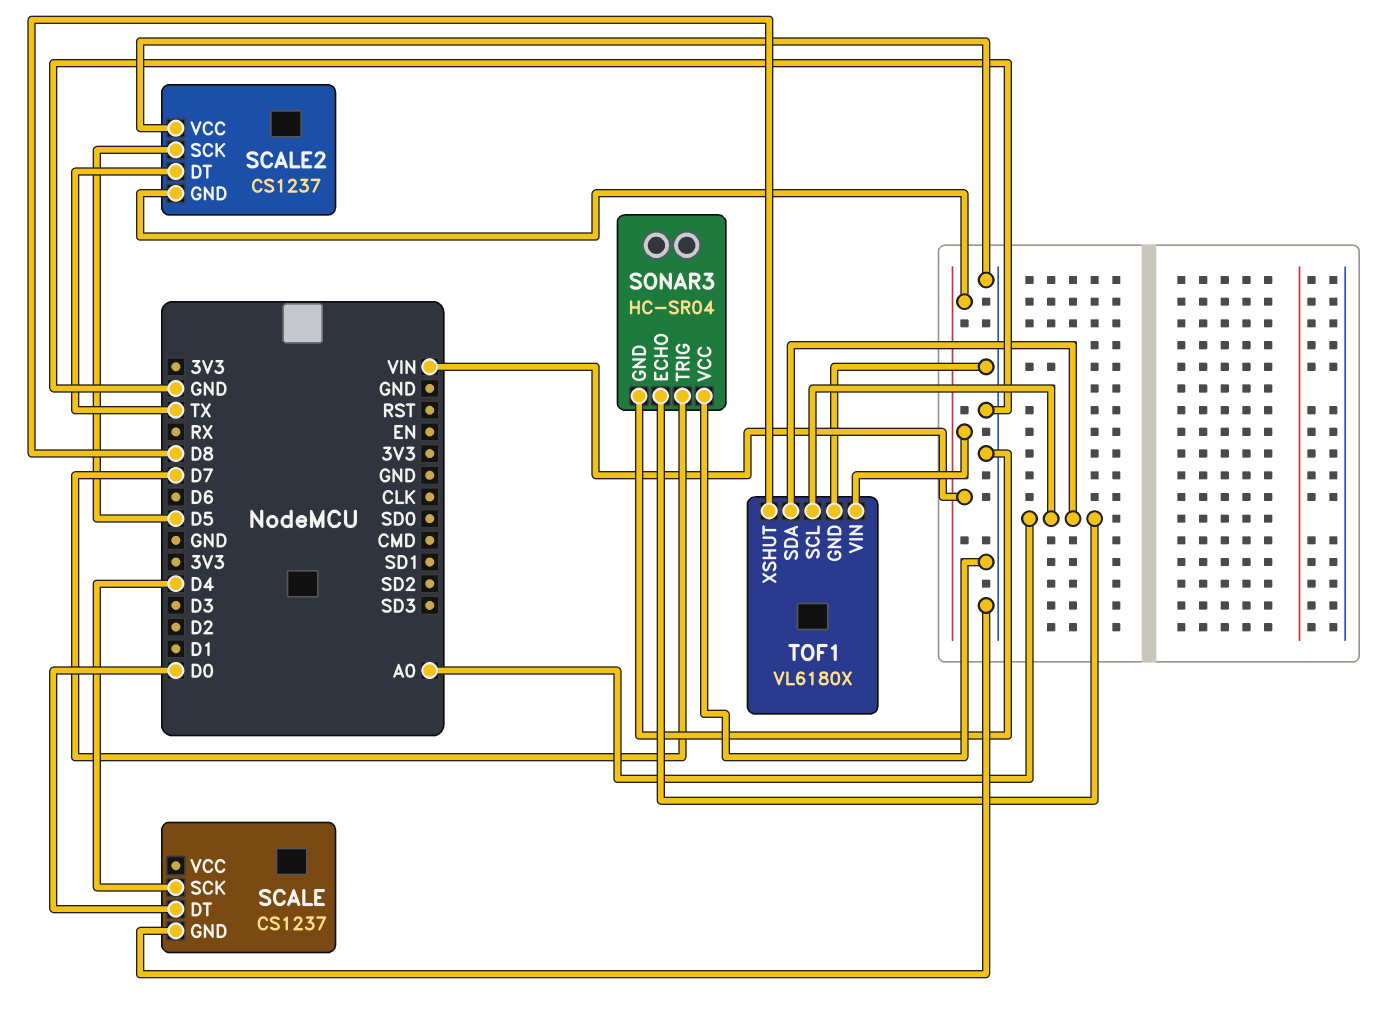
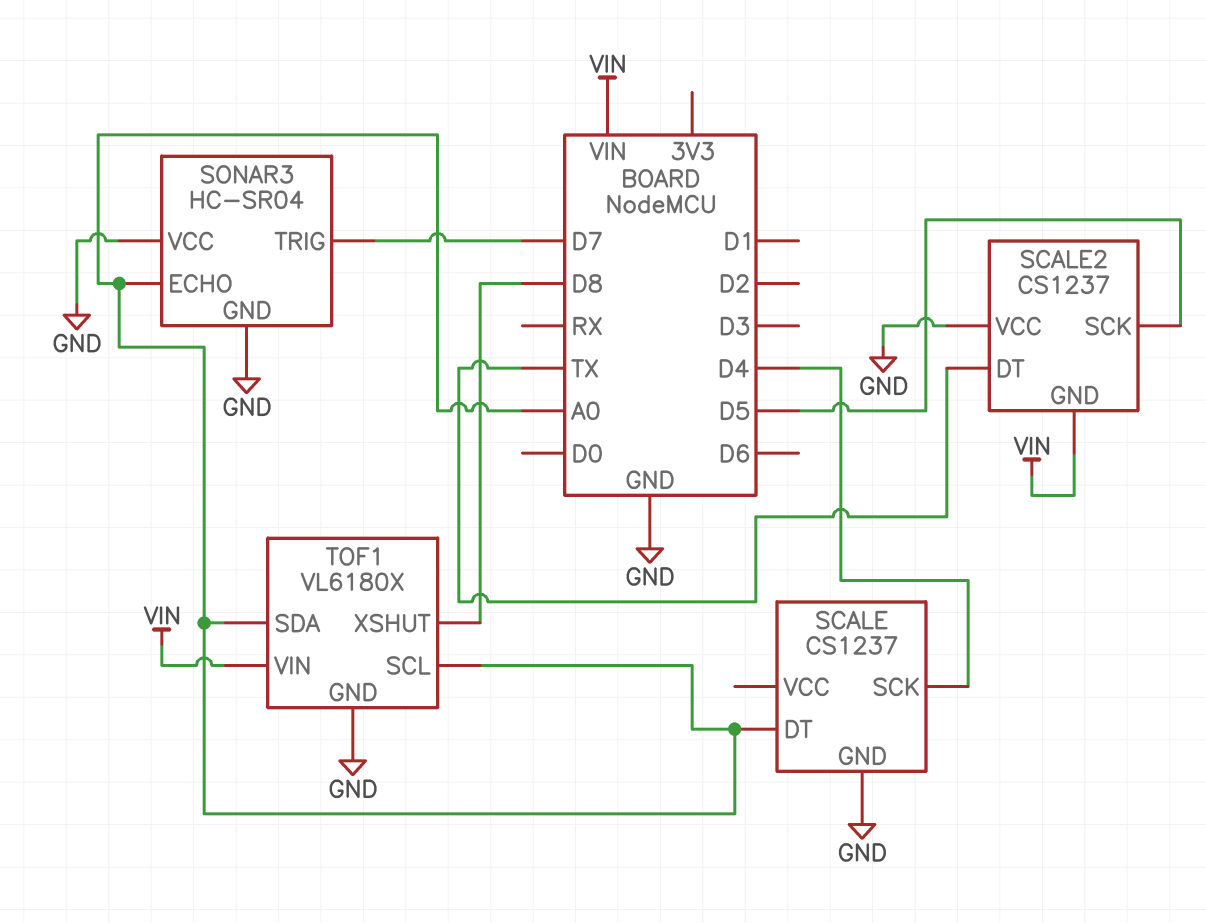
SCALE pin DT: D0 -> A0

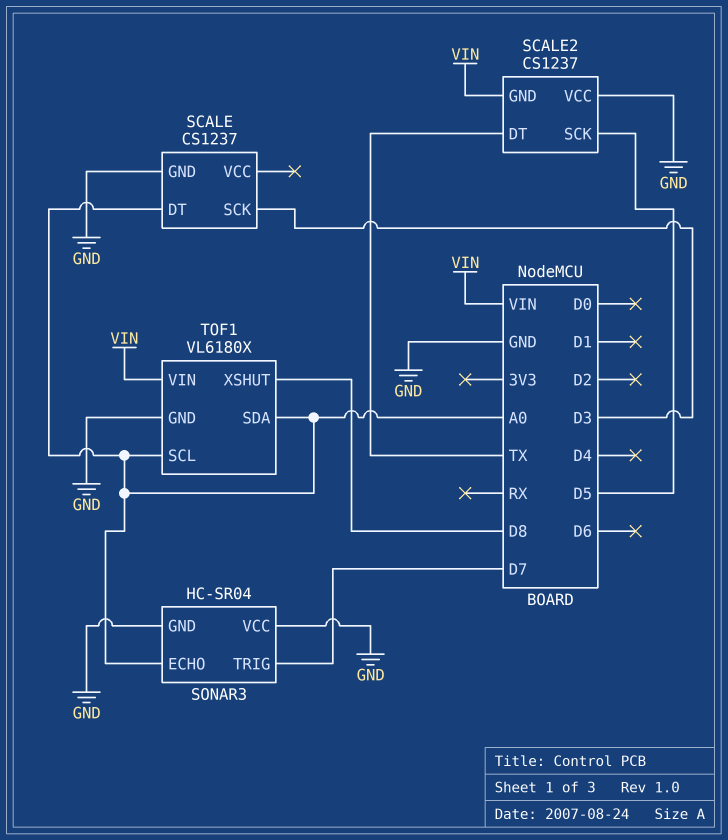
SCALE pin SCK: D4 -> D3

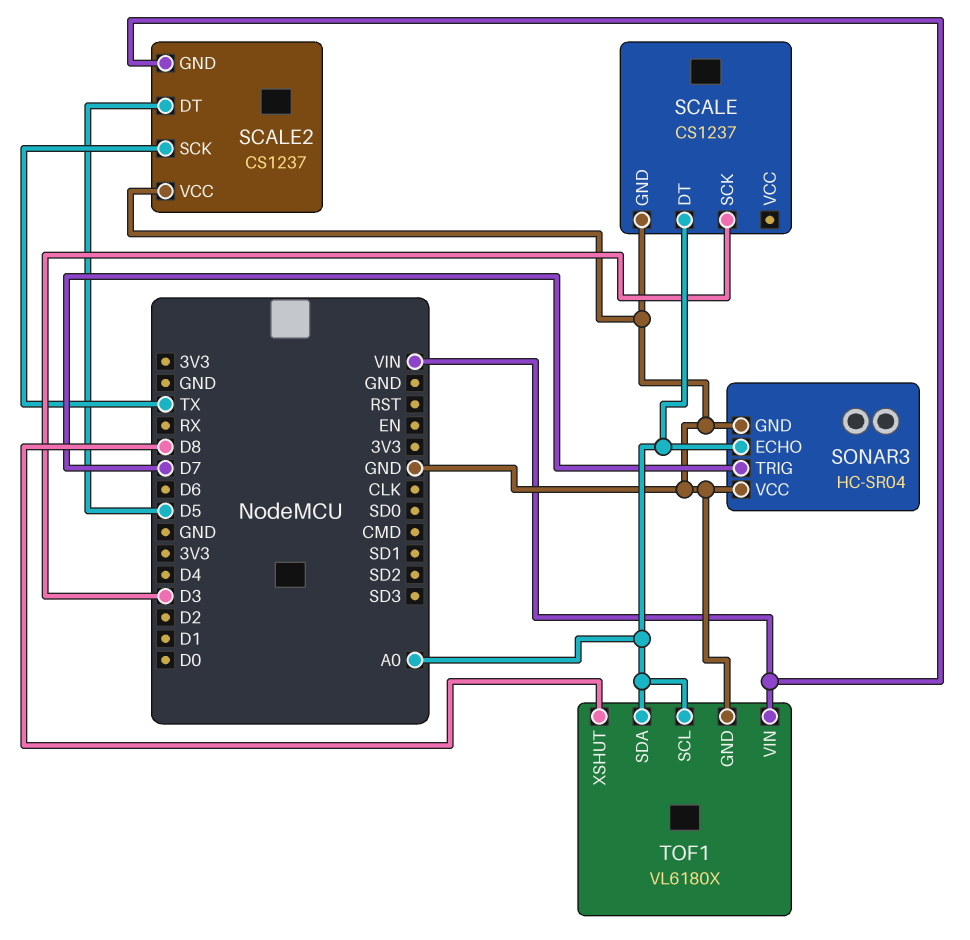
SCALE2 pin DT: TX -> D5
SCALE2 pin SCK: D5 -> TX

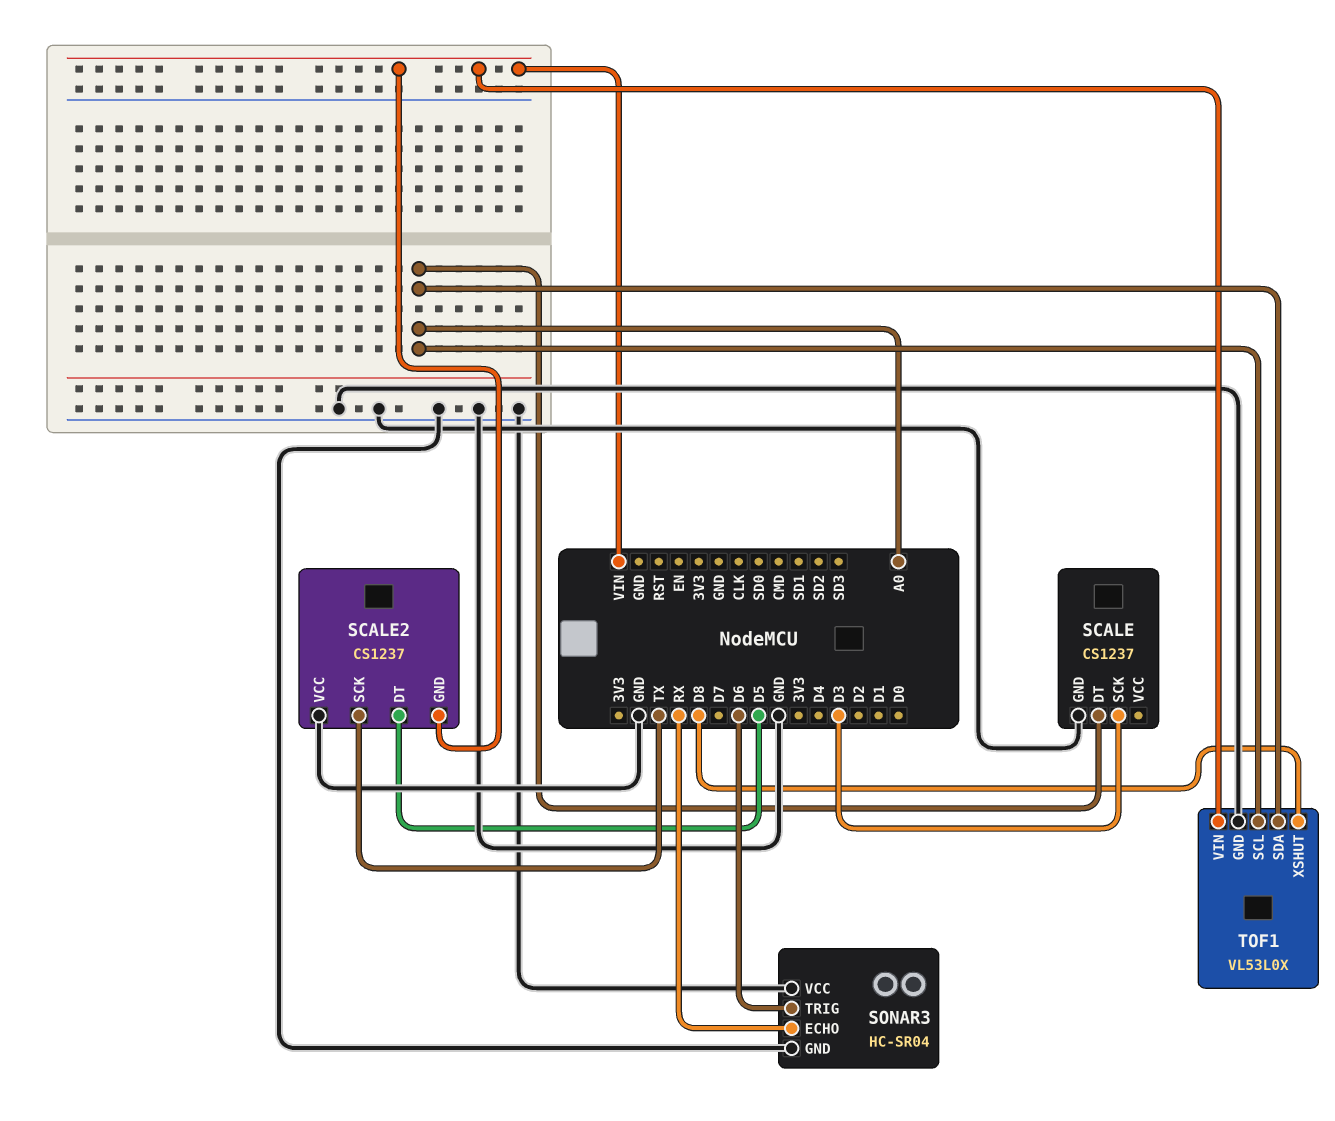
SONAR3 pin ECHO: A0 -> RX
SONAR3 pin TRIG: D7 -> D6
TOF1: VL6180X -> VL53L0X

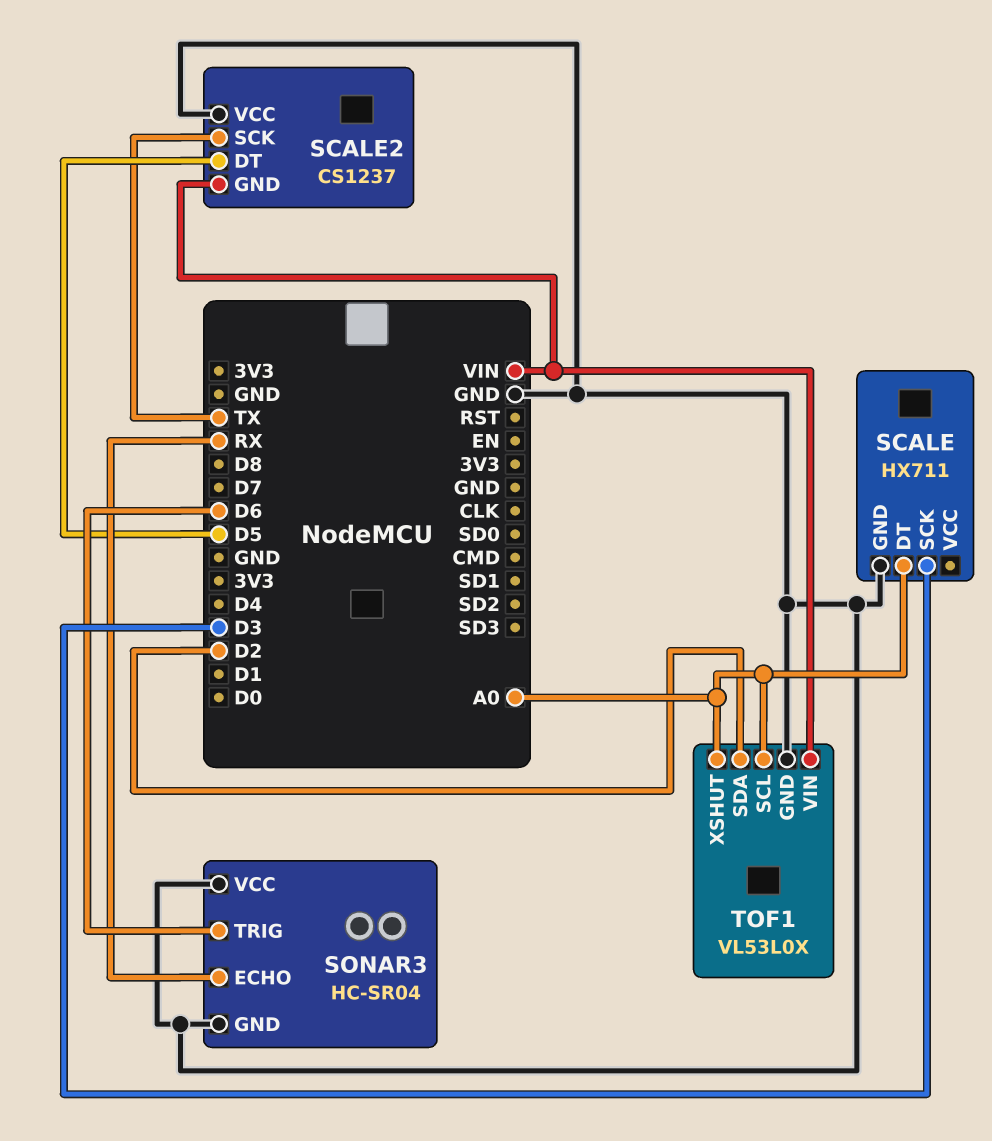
SCALE: CS1237 -> HX711
TOF1 pin SDA: A0 -> D2
TOF1 pin XSHUT: D8 -> A0

